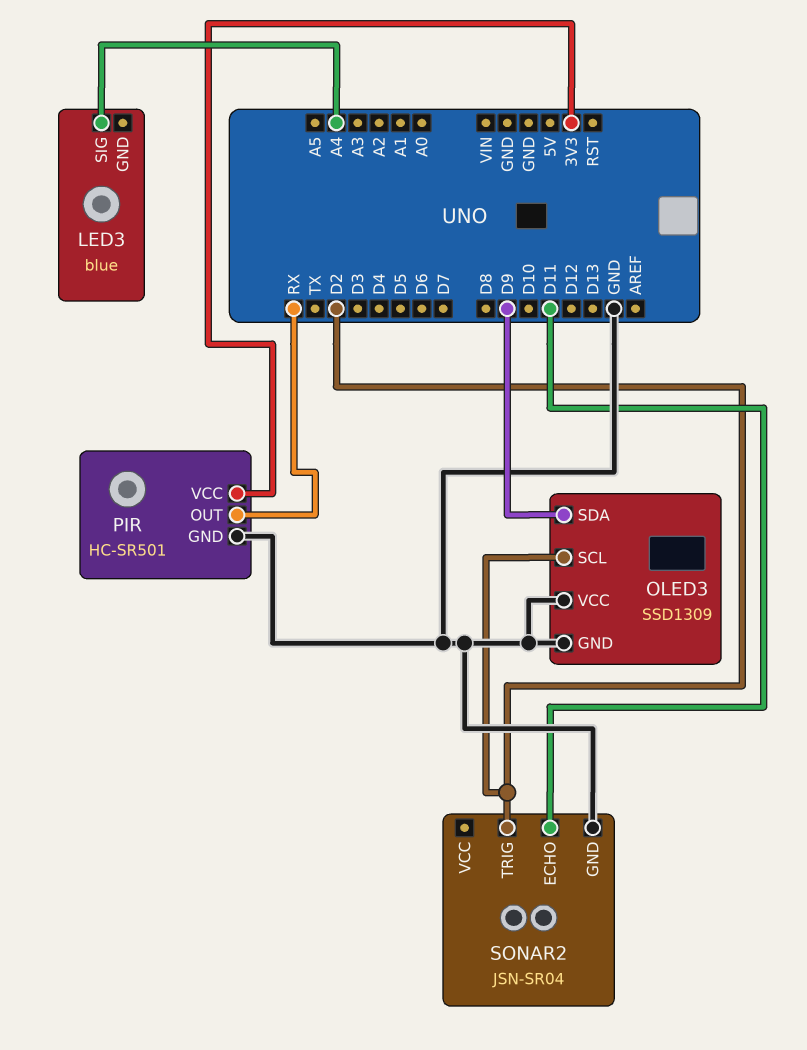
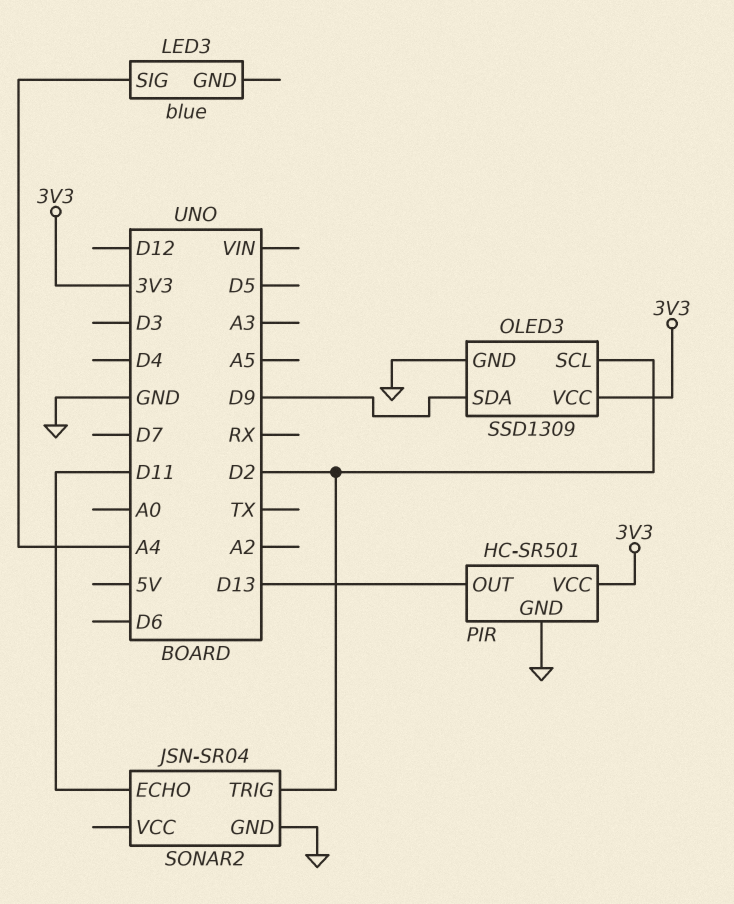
OLED3 pin VCC: GND -> 3V3
PIR pin OUT: RX -> D13

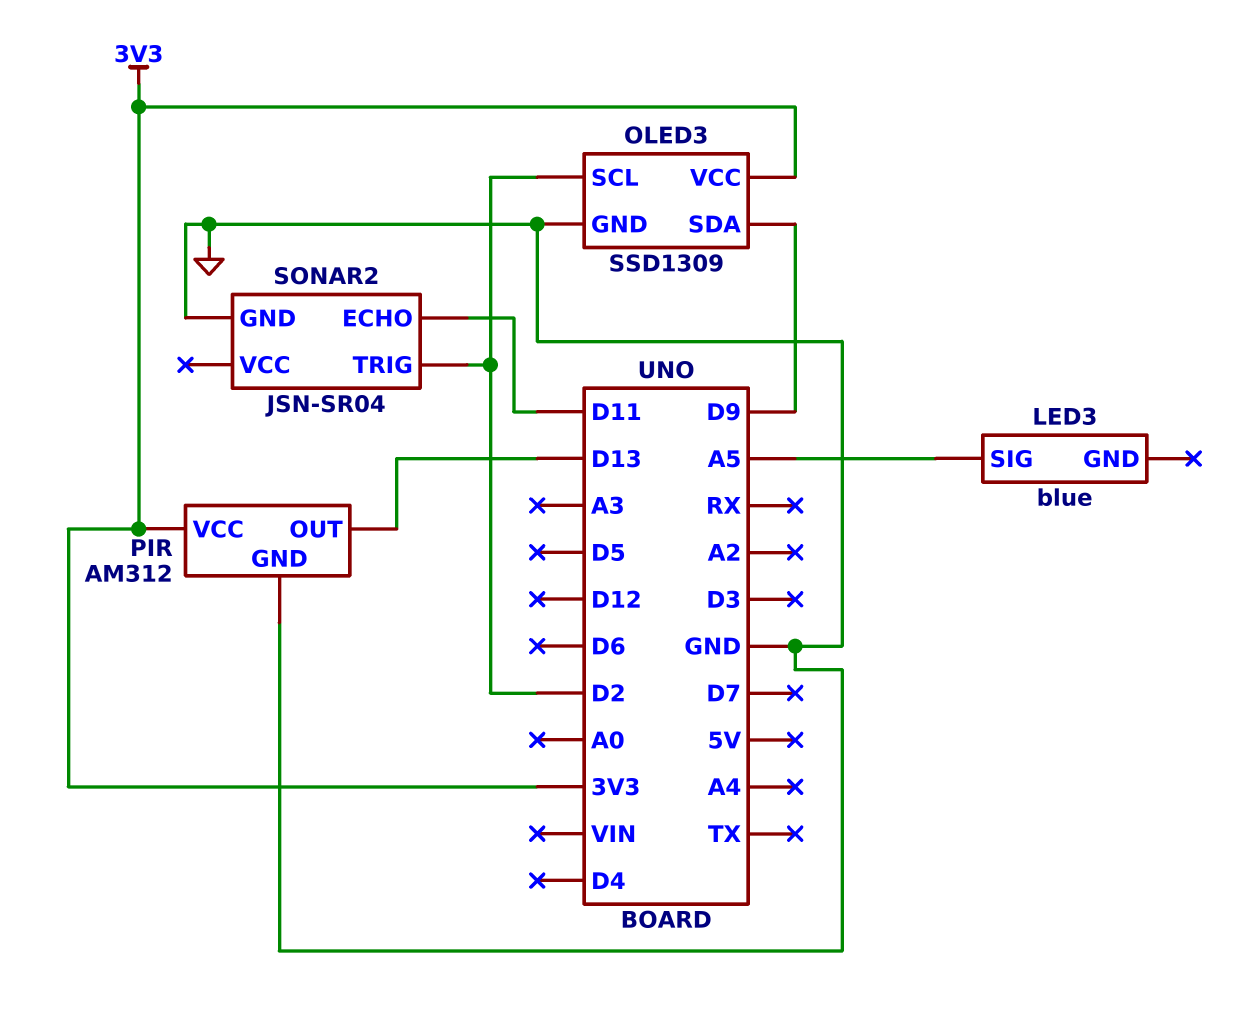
LED3 pin SIG: A4 -> A5
PIR: HC-SR501 -> AM312

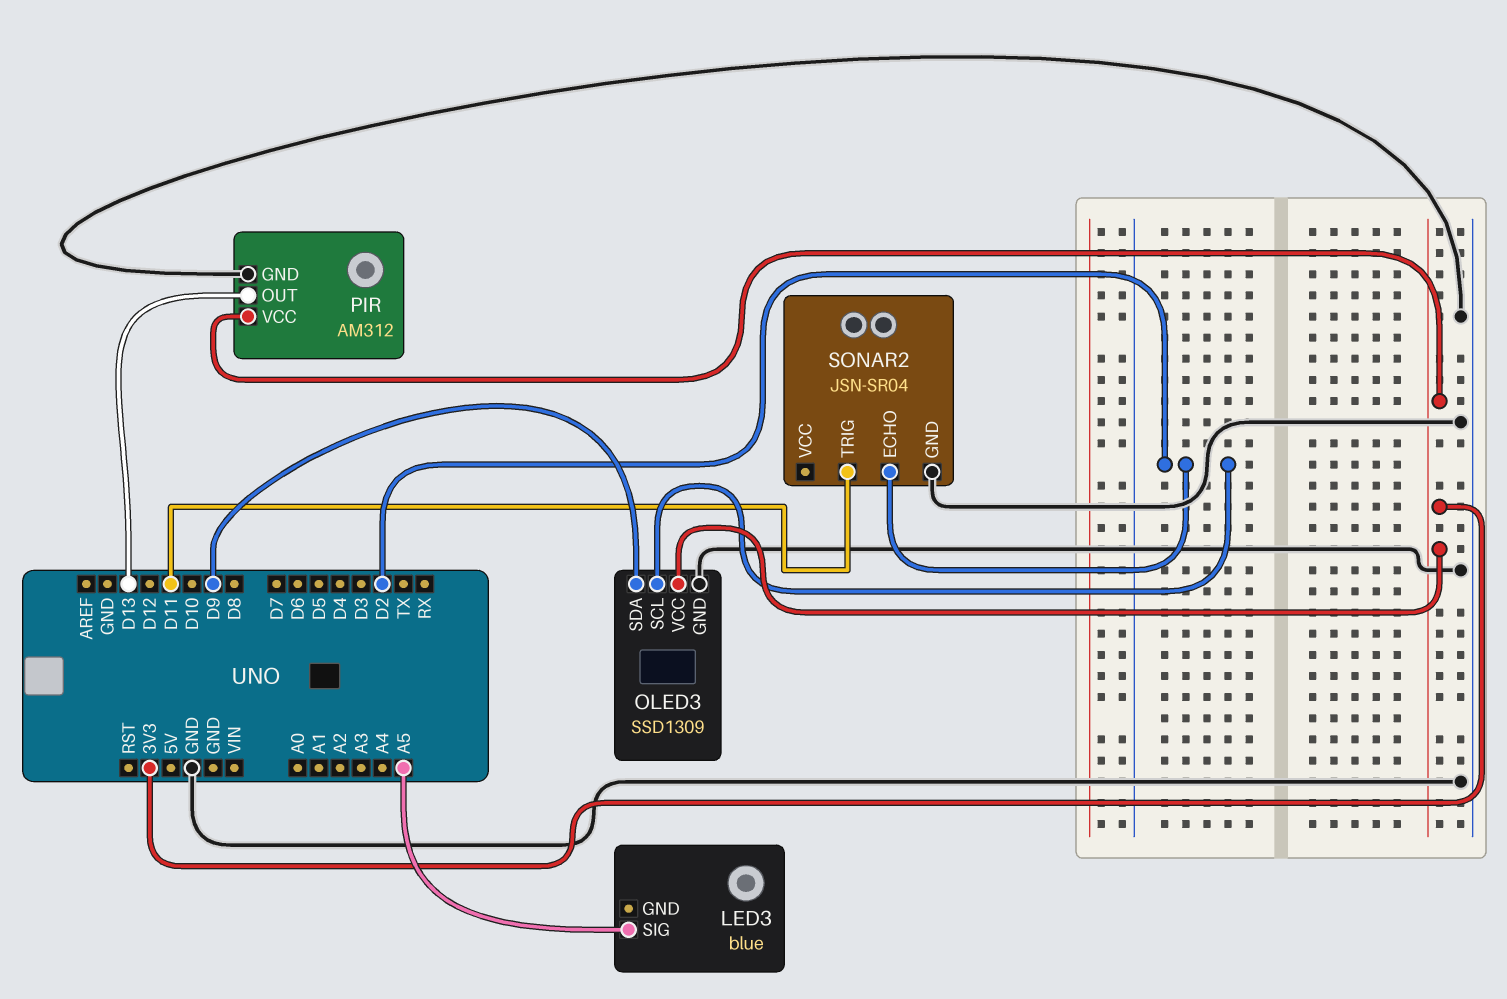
SONAR2 pin ECHO: D11 -> D2
SONAR2 pin TRIG: D2 -> D11

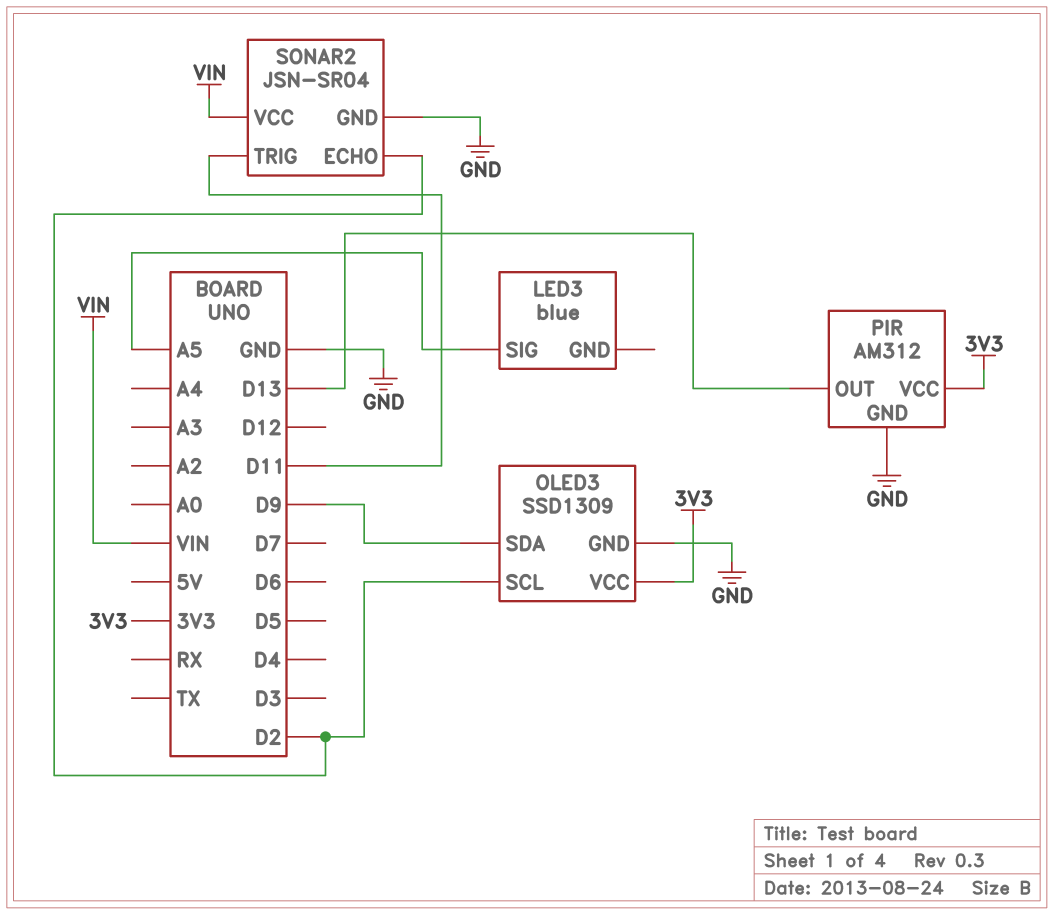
SONAR2 pin VCC: none -> VIN

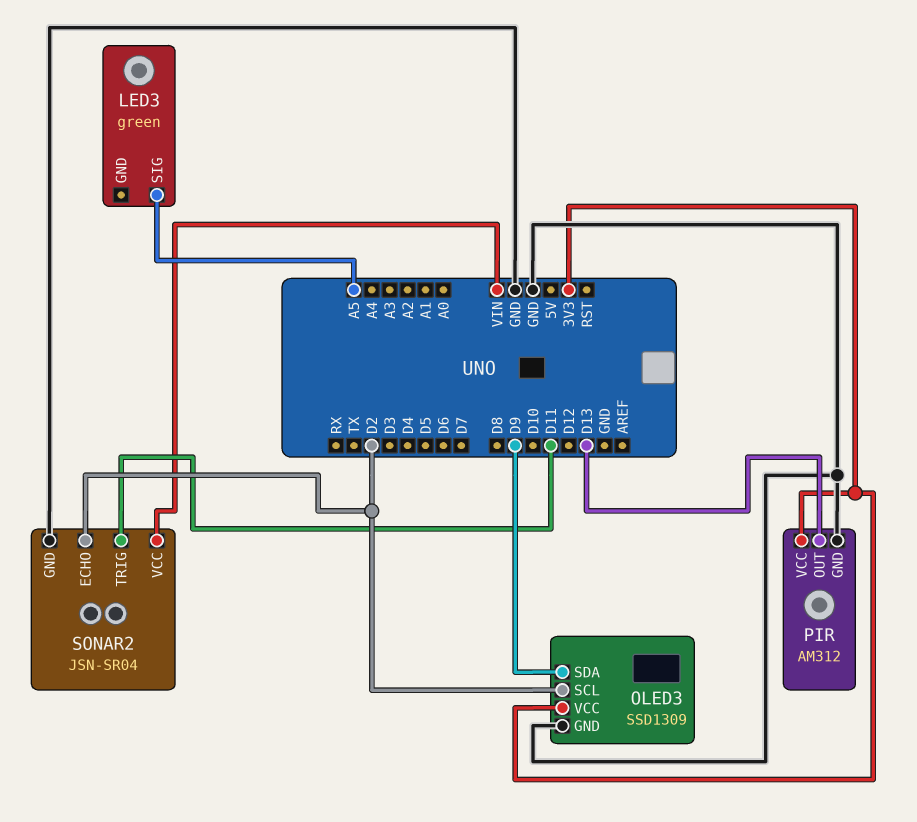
LED3: blue -> green

